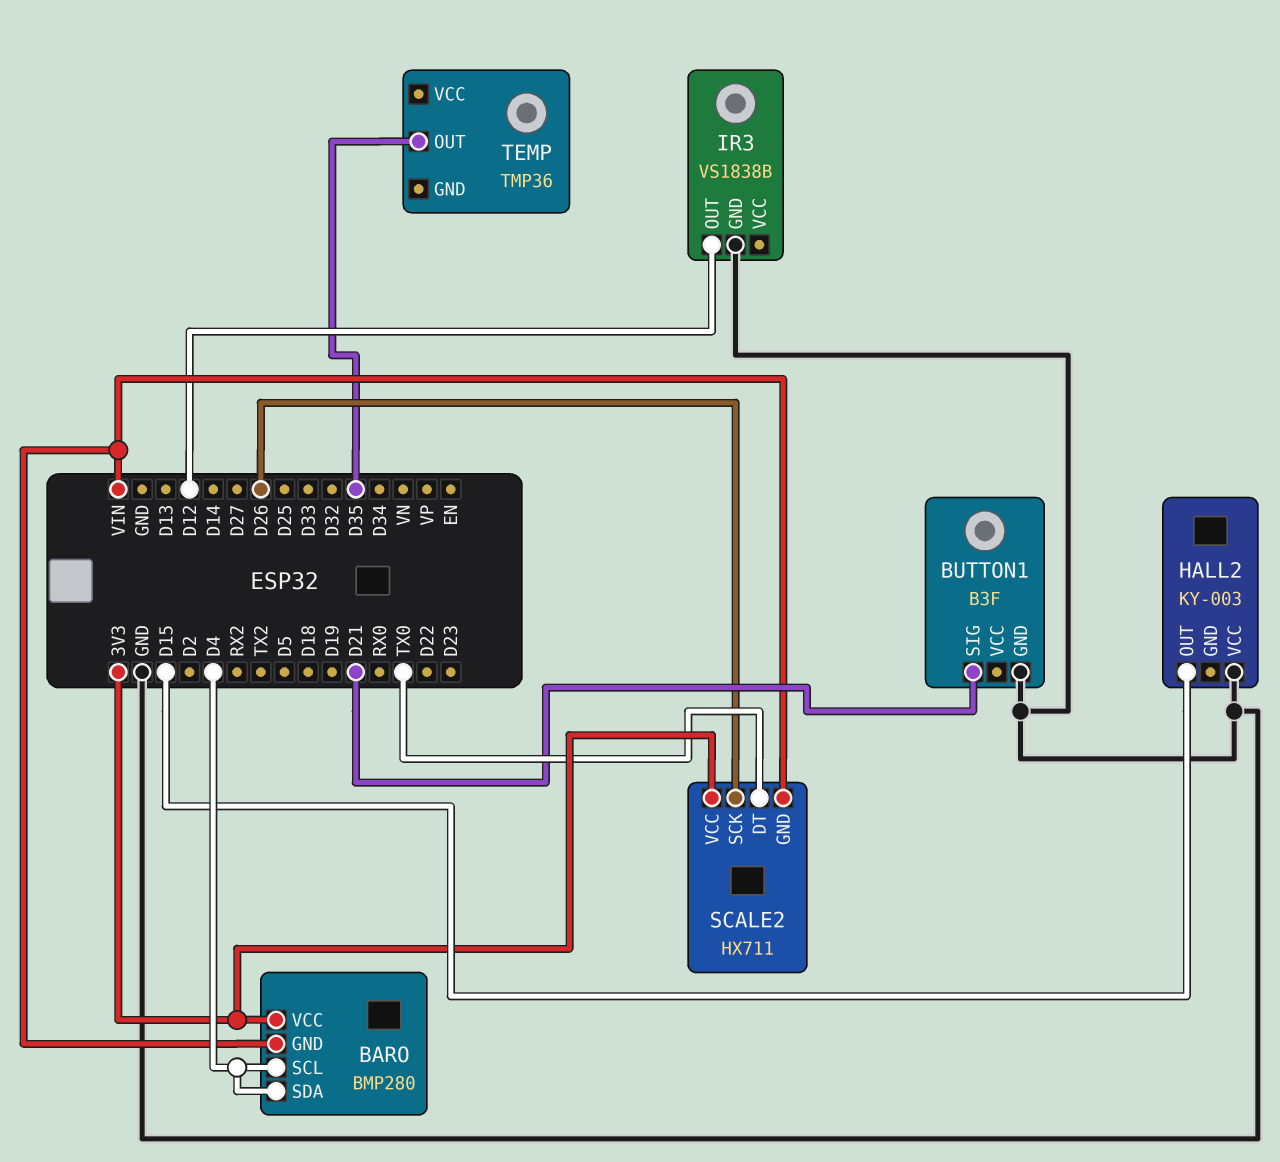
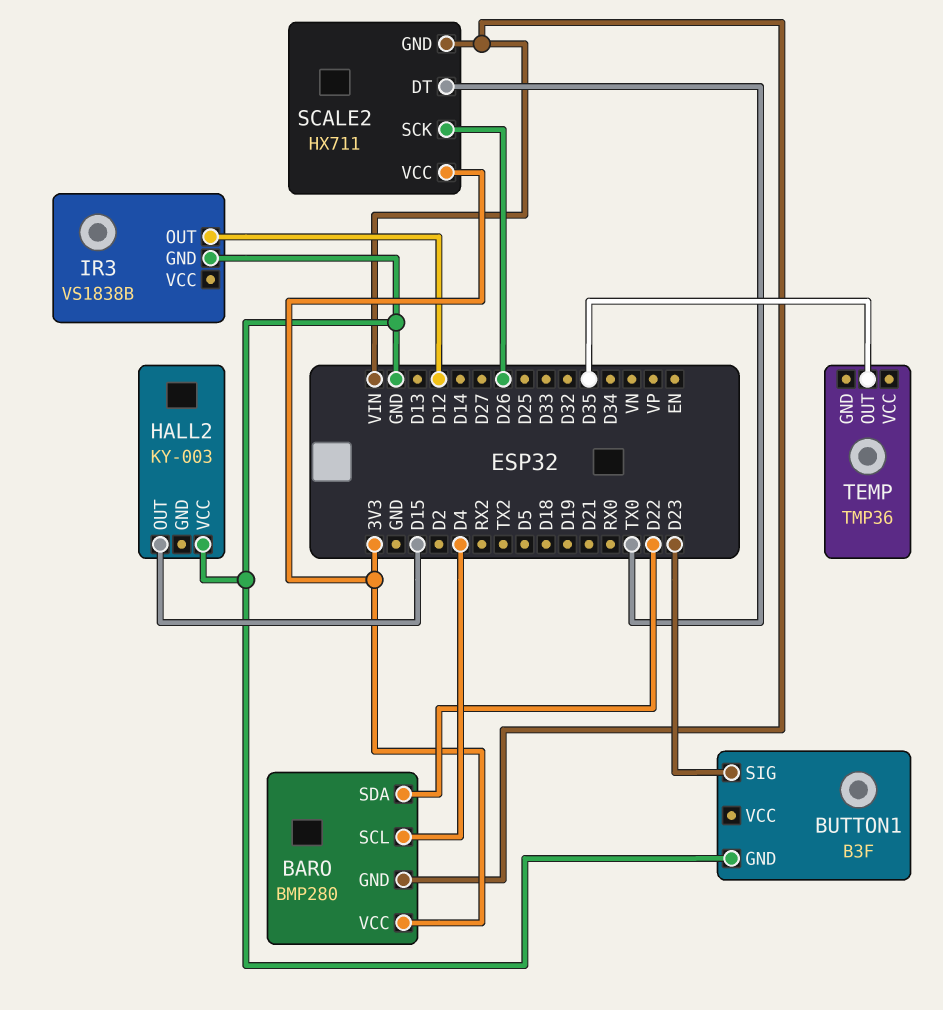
BARO pin SDA: D4 -> D22
BUTTON1 pin SIG: D21 -> D23

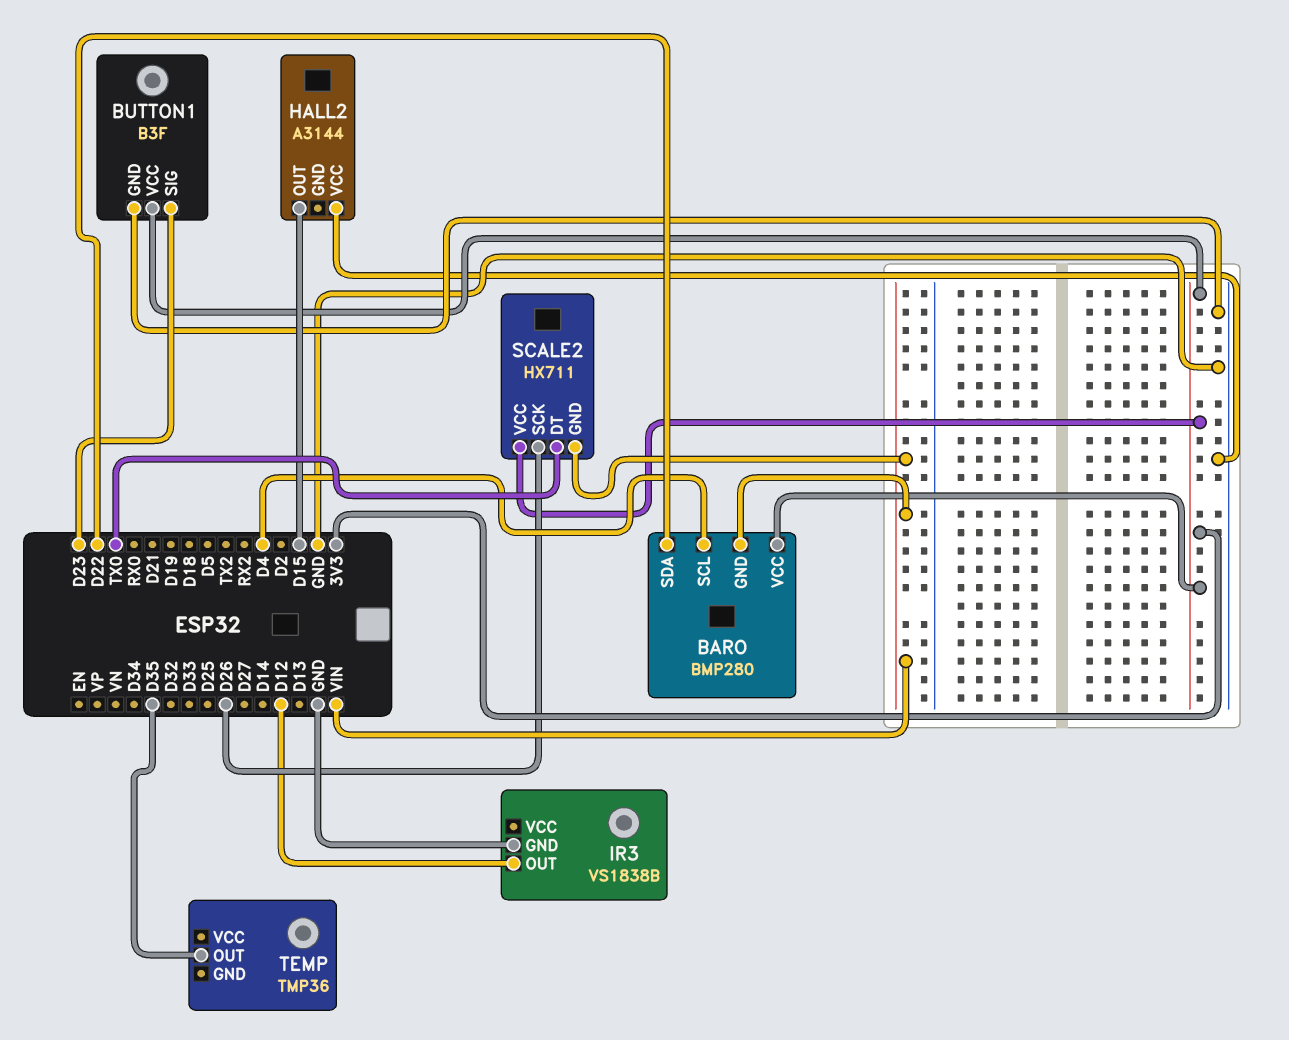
BUTTON1 pin VCC: none -> 3V3
HALL2: KY-003 -> A3144

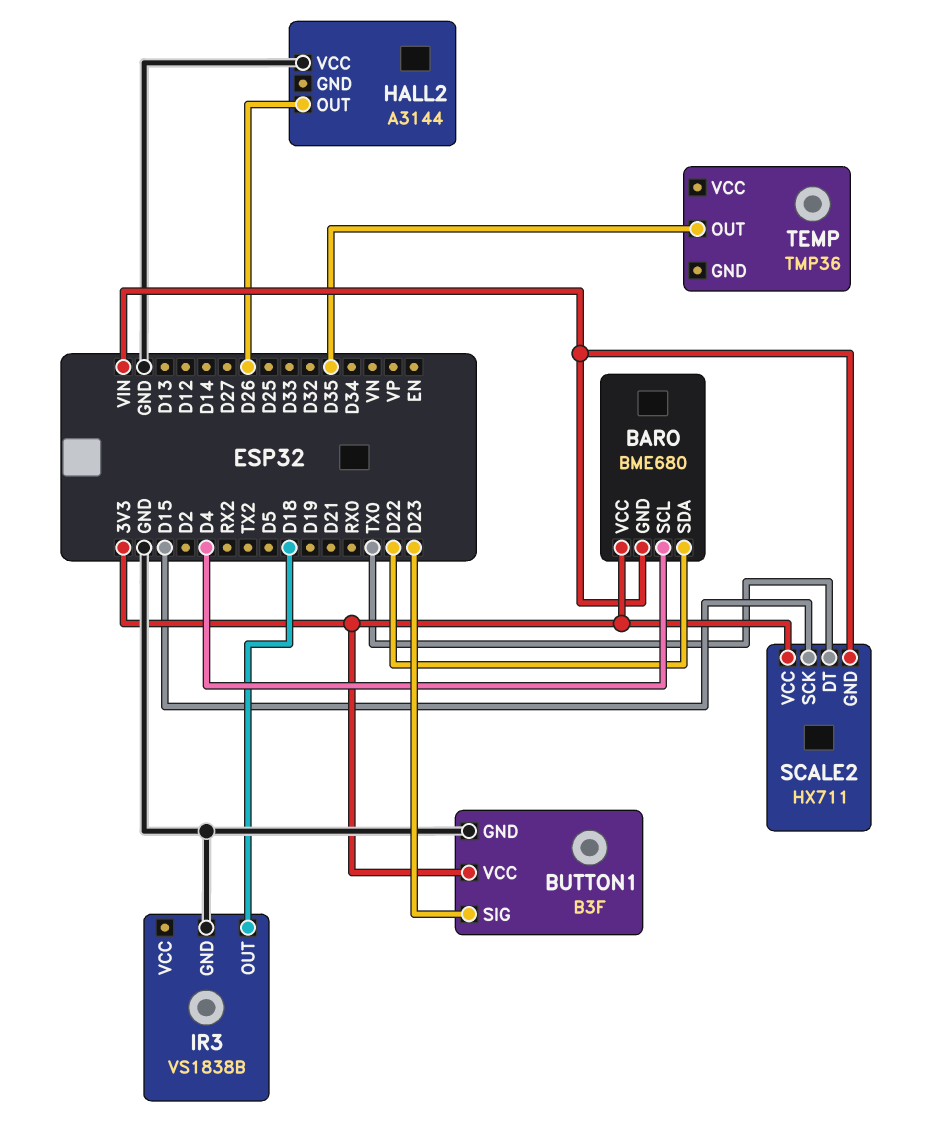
BARO: BMP280 -> BME680
HALL2 pin OUT: D15 -> D26
IR3 pin OUT: D12 -> D18
SCALE2 pin SCK: D26 -> D15

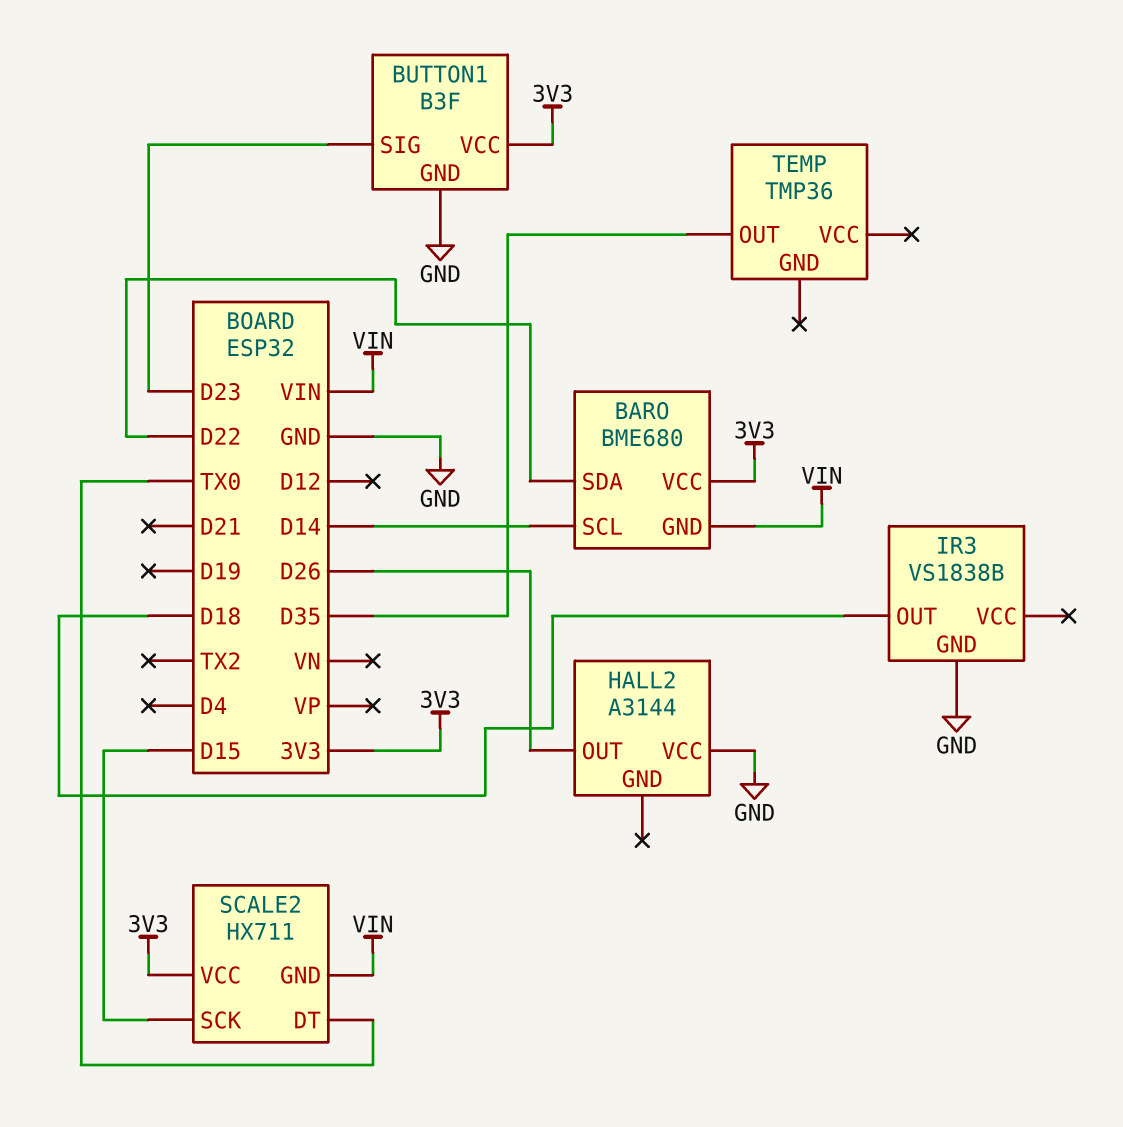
BARO pin SCL: D4 -> D14

